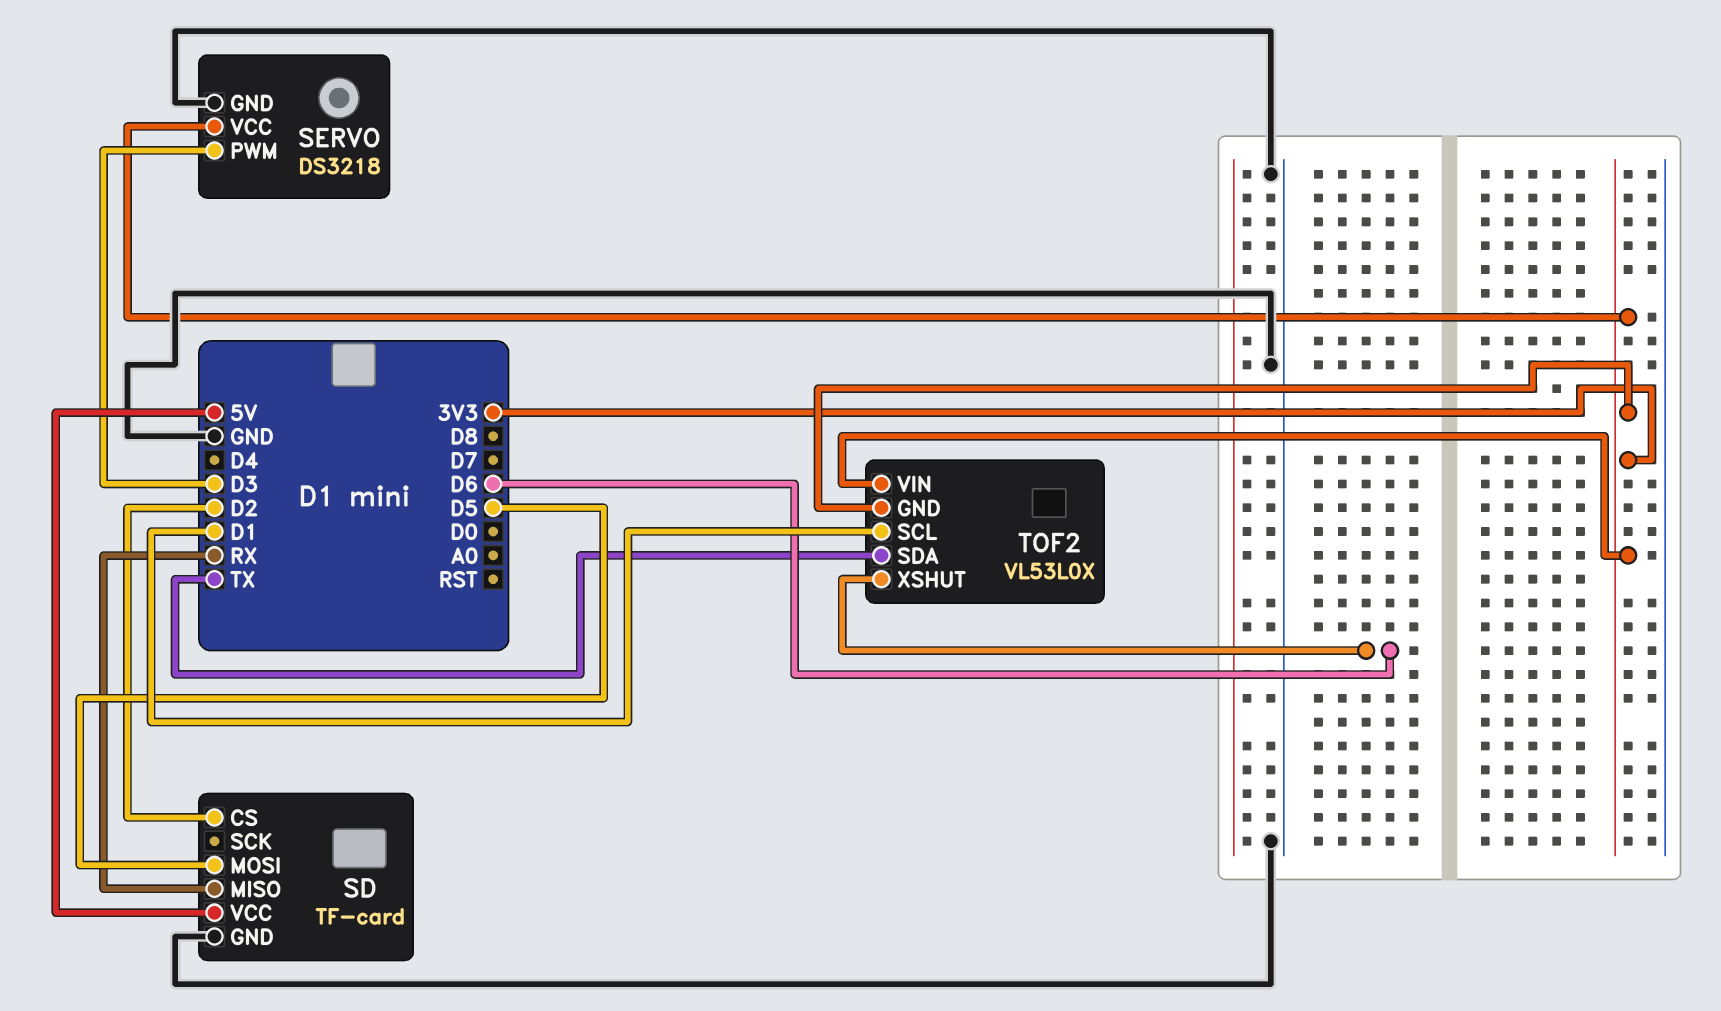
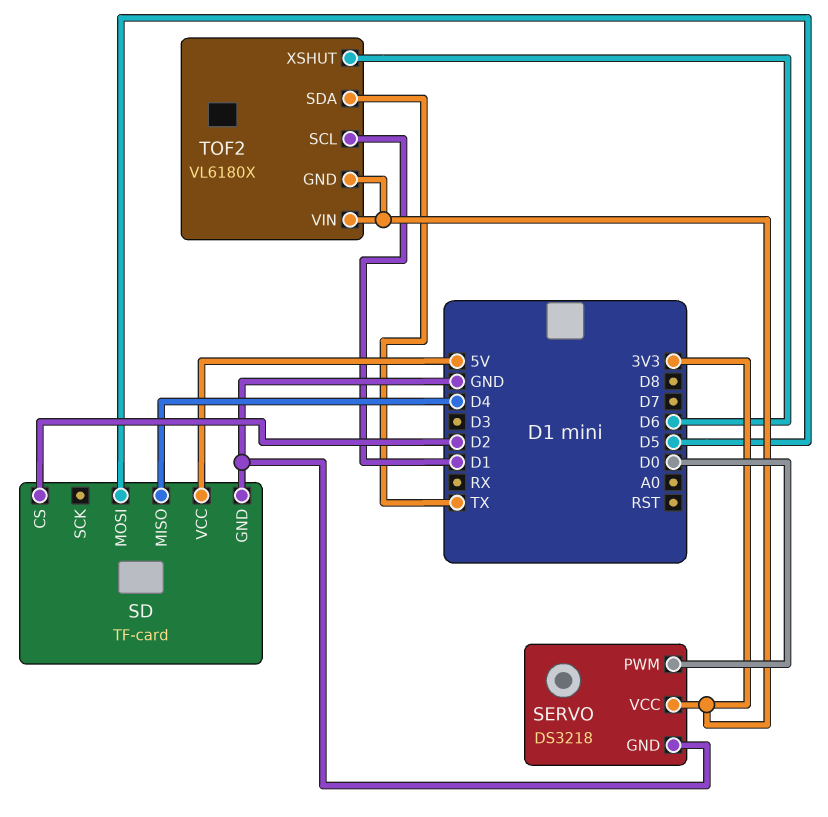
SD pin MISO: RX -> D4
SERVO pin PWM: D3 -> D0
TOF2: VL53L0X -> VL6180X

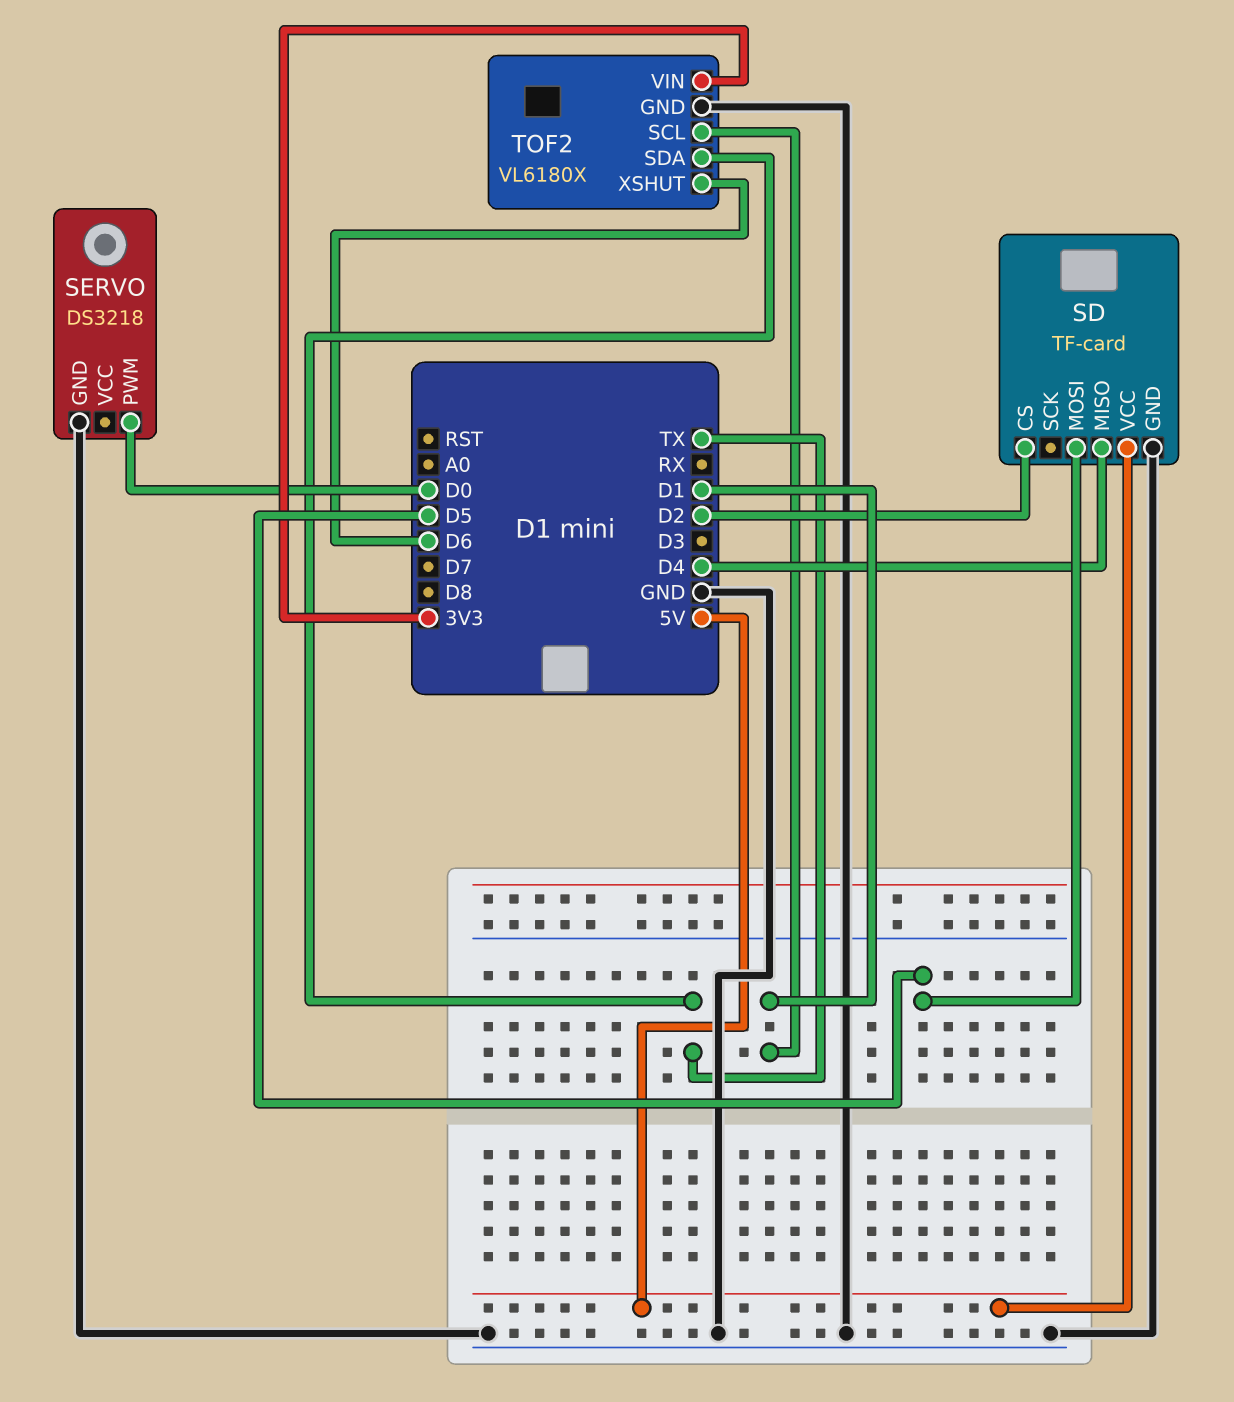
SERVO pin VCC: 3V3 -> none
TOF2 pin GND: 3V3 -> GND

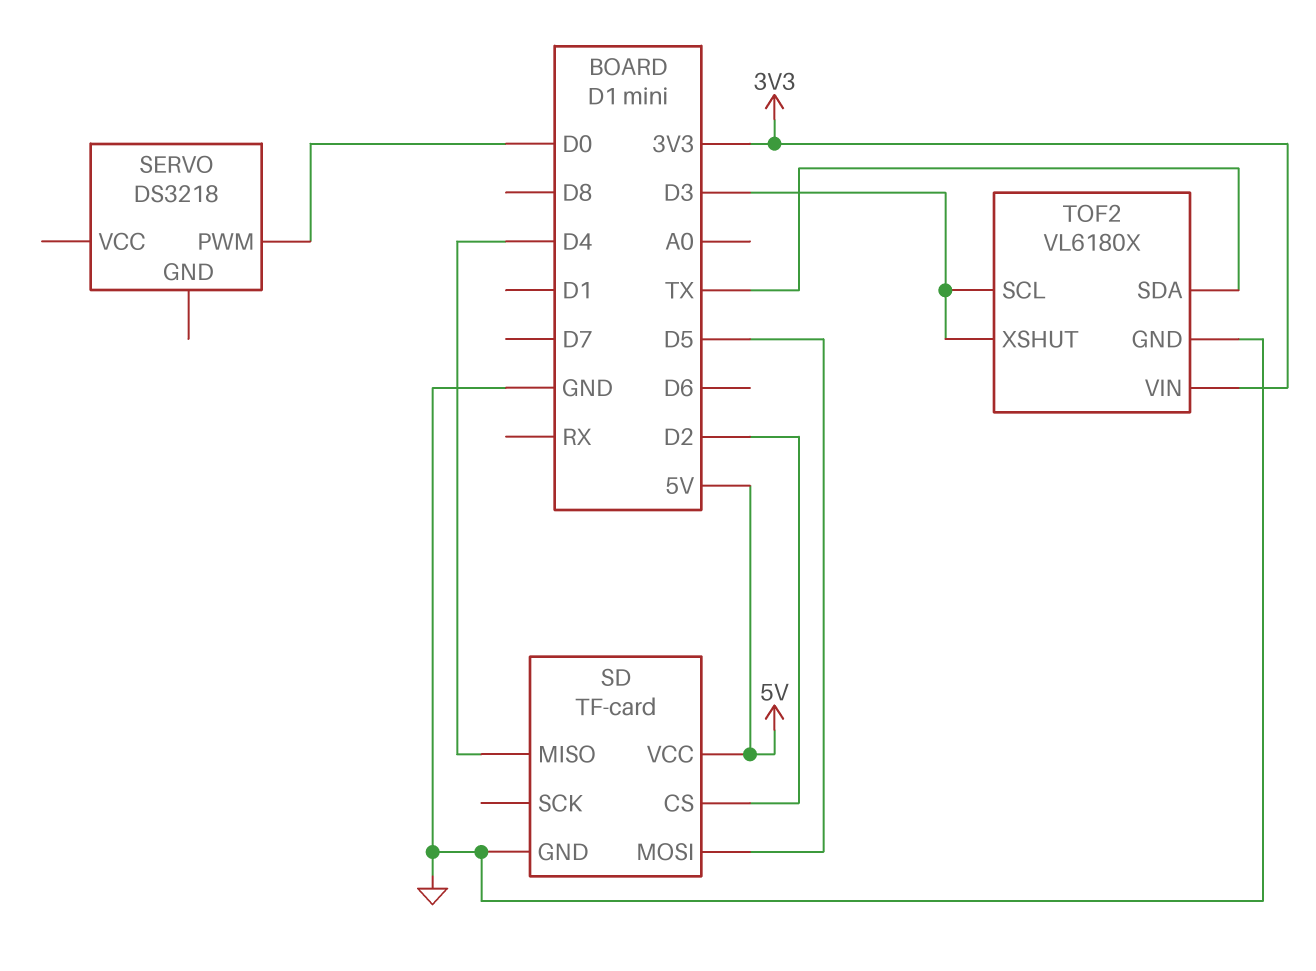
SERVO pin GND: GND -> none
TOF2 pin SCL: D1 -> D3
TOF2 pin XSHUT: D6 -> D3

